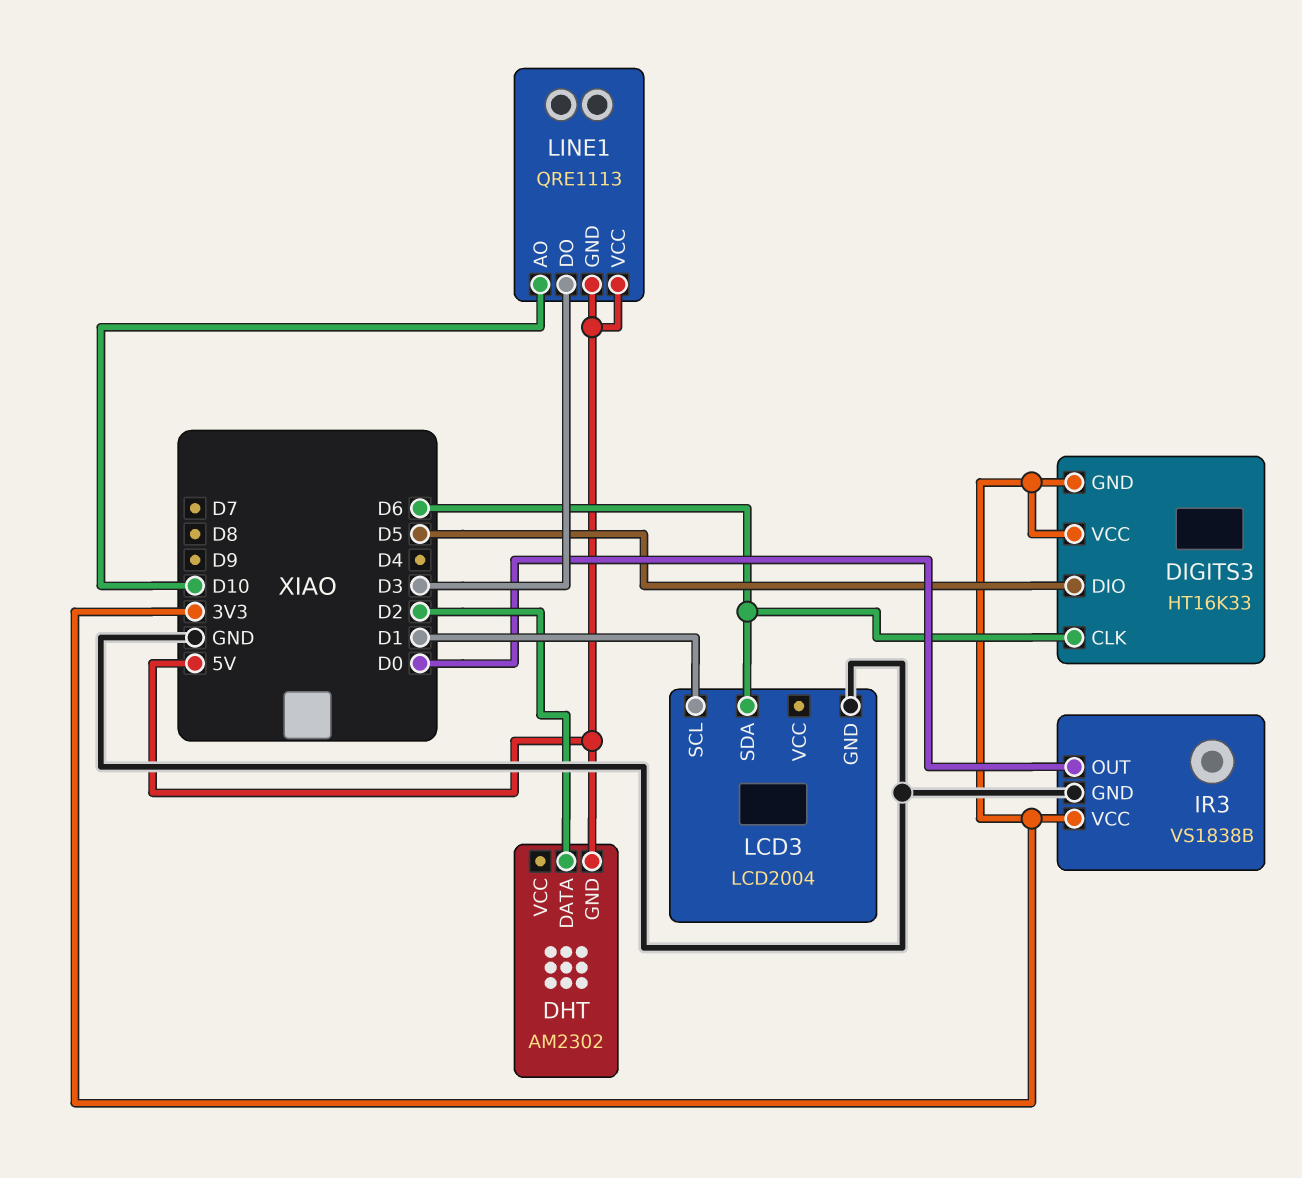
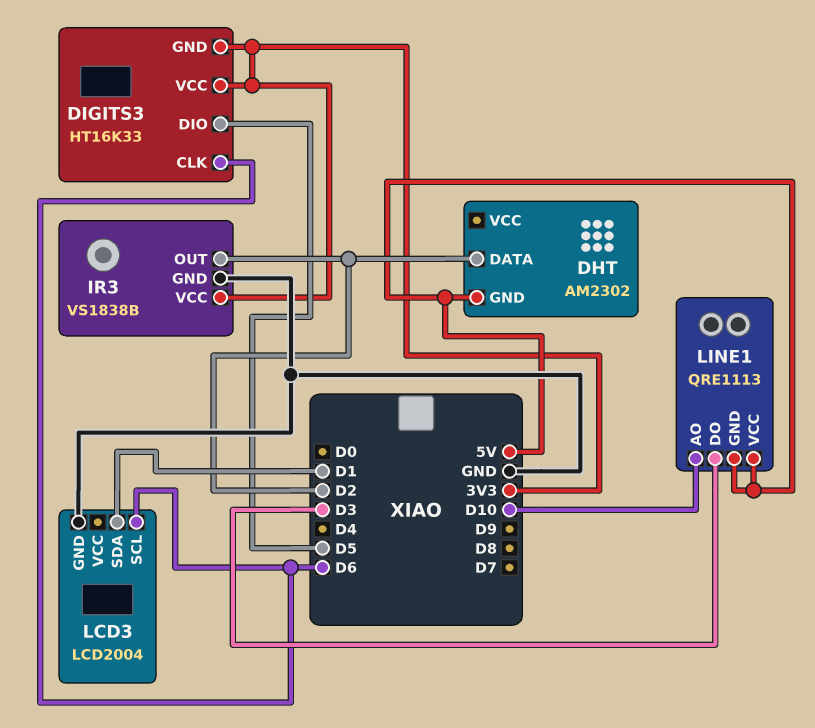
IR3 pin OUT: D0 -> D2
LCD3 pin SCL: D1 -> D6
LCD3 pin SDA: D6 -> D1

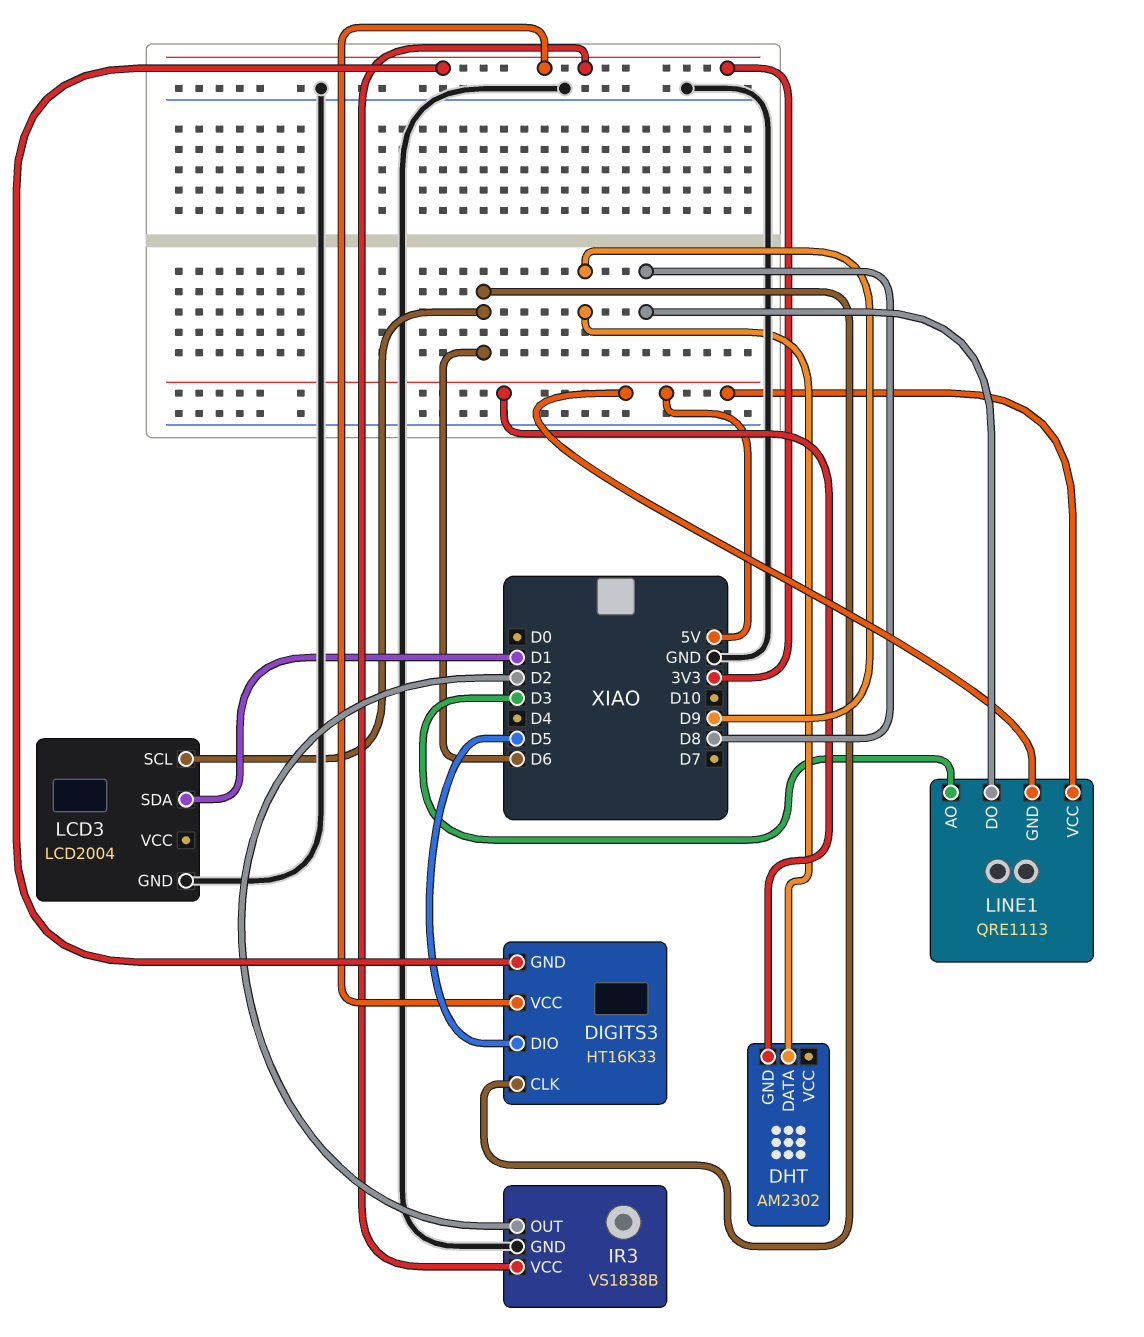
DHT pin DATA: D2 -> D9
LINE1 pin AO: D10 -> D3
LINE1 pin DO: D3 -> D8

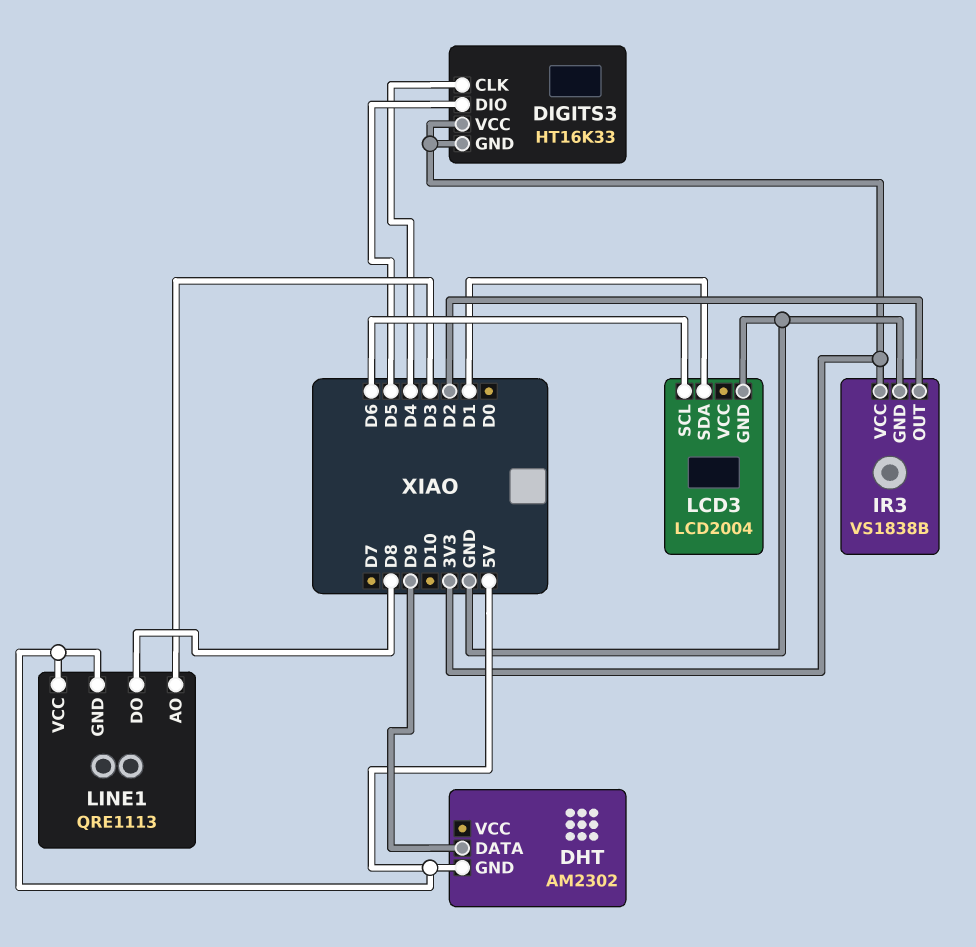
DIGITS3 pin CLK: D6 -> D4

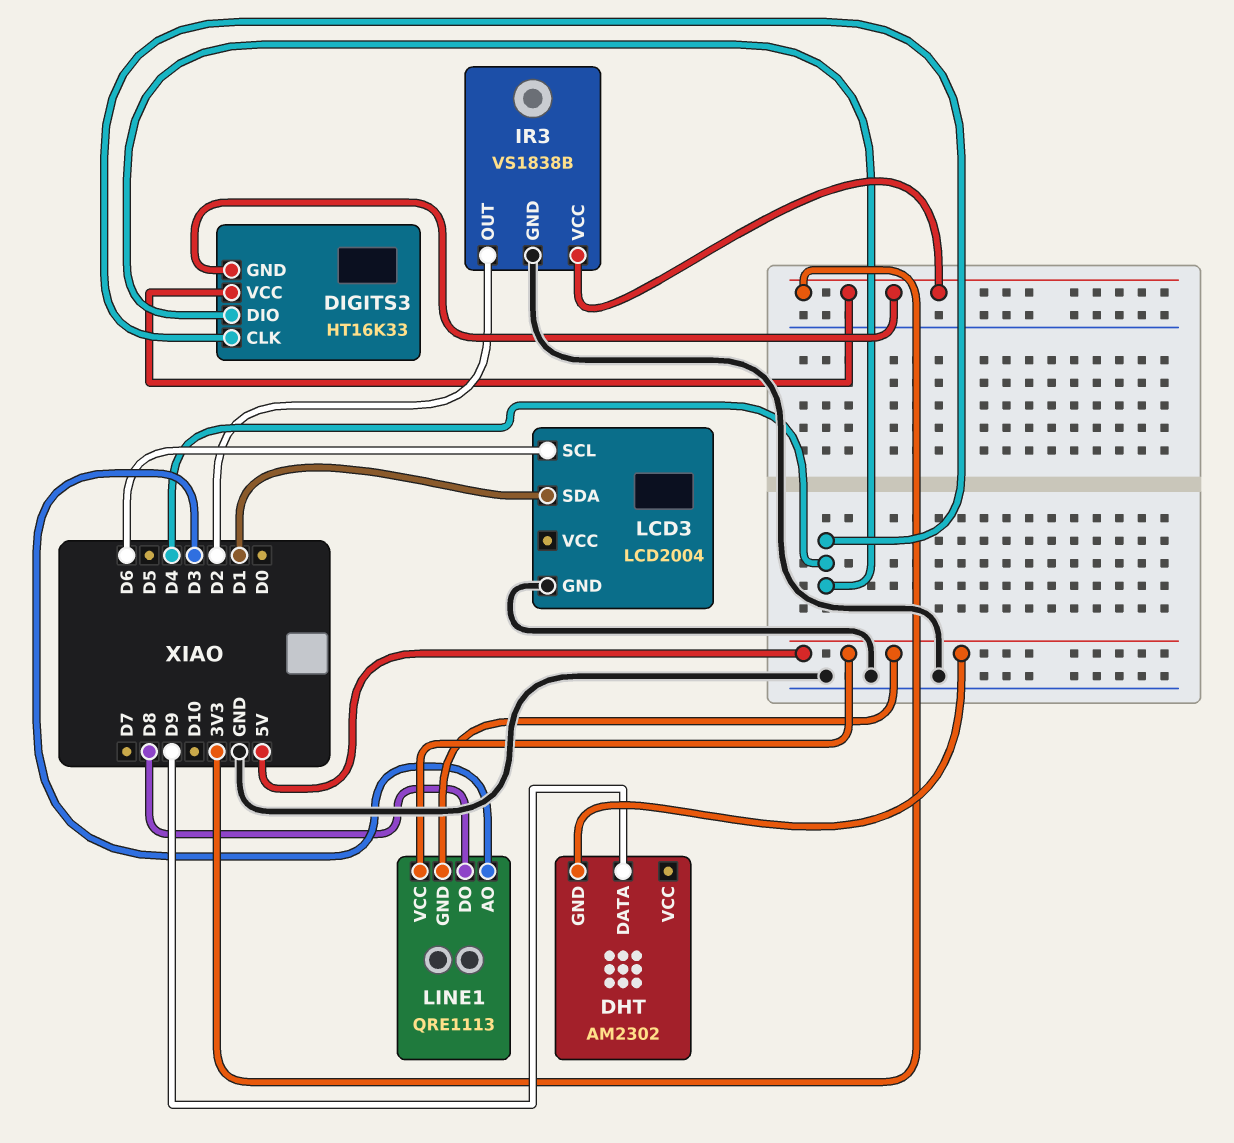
DIGITS3 pin DIO: D5 -> D4

